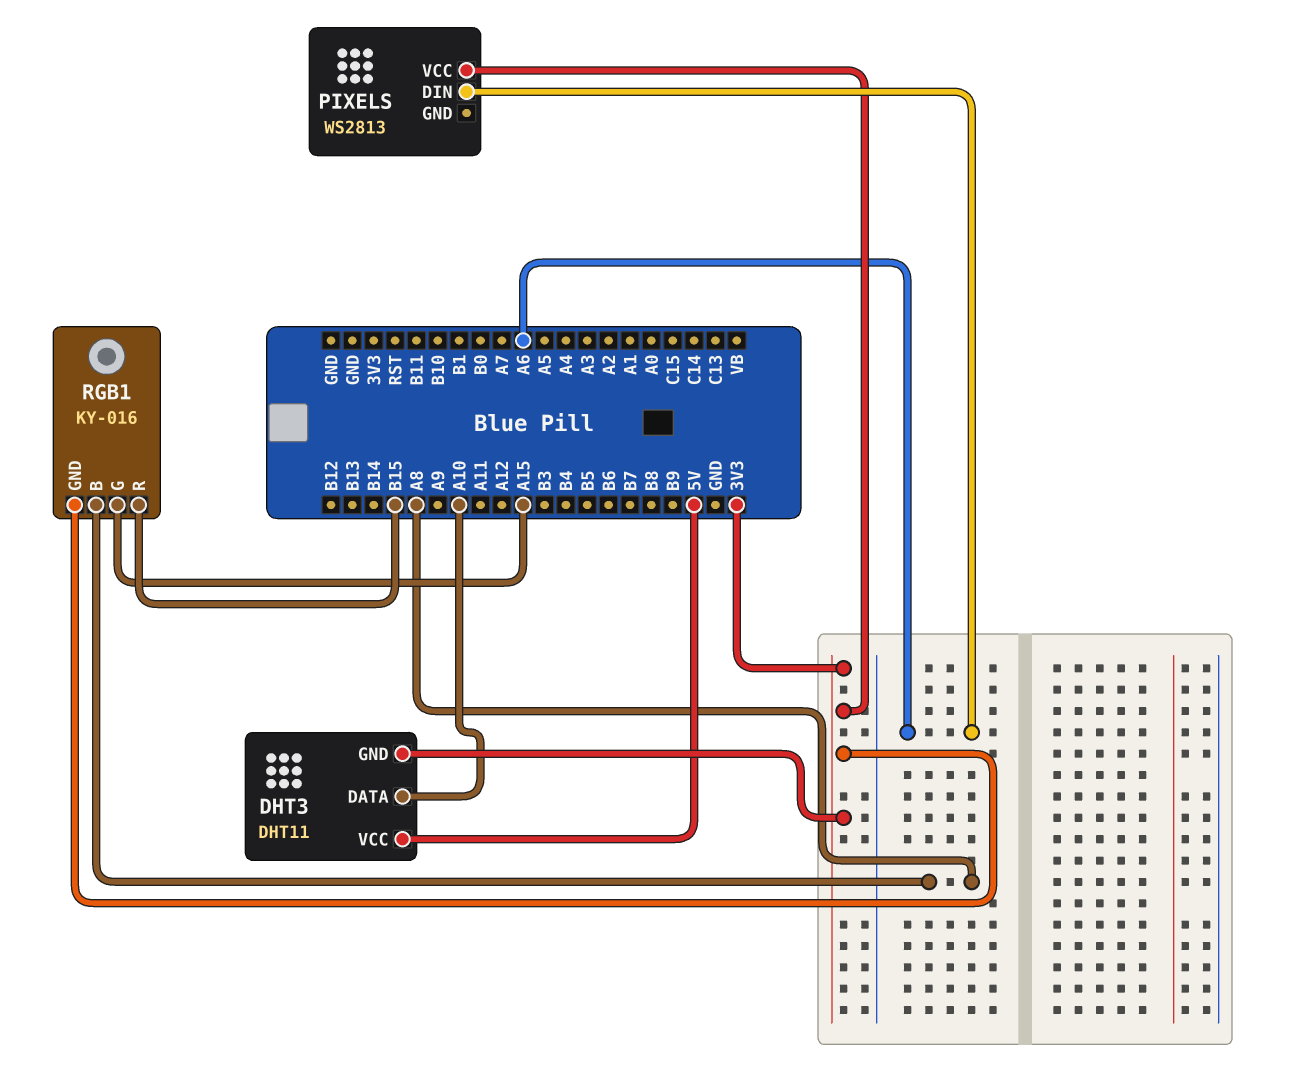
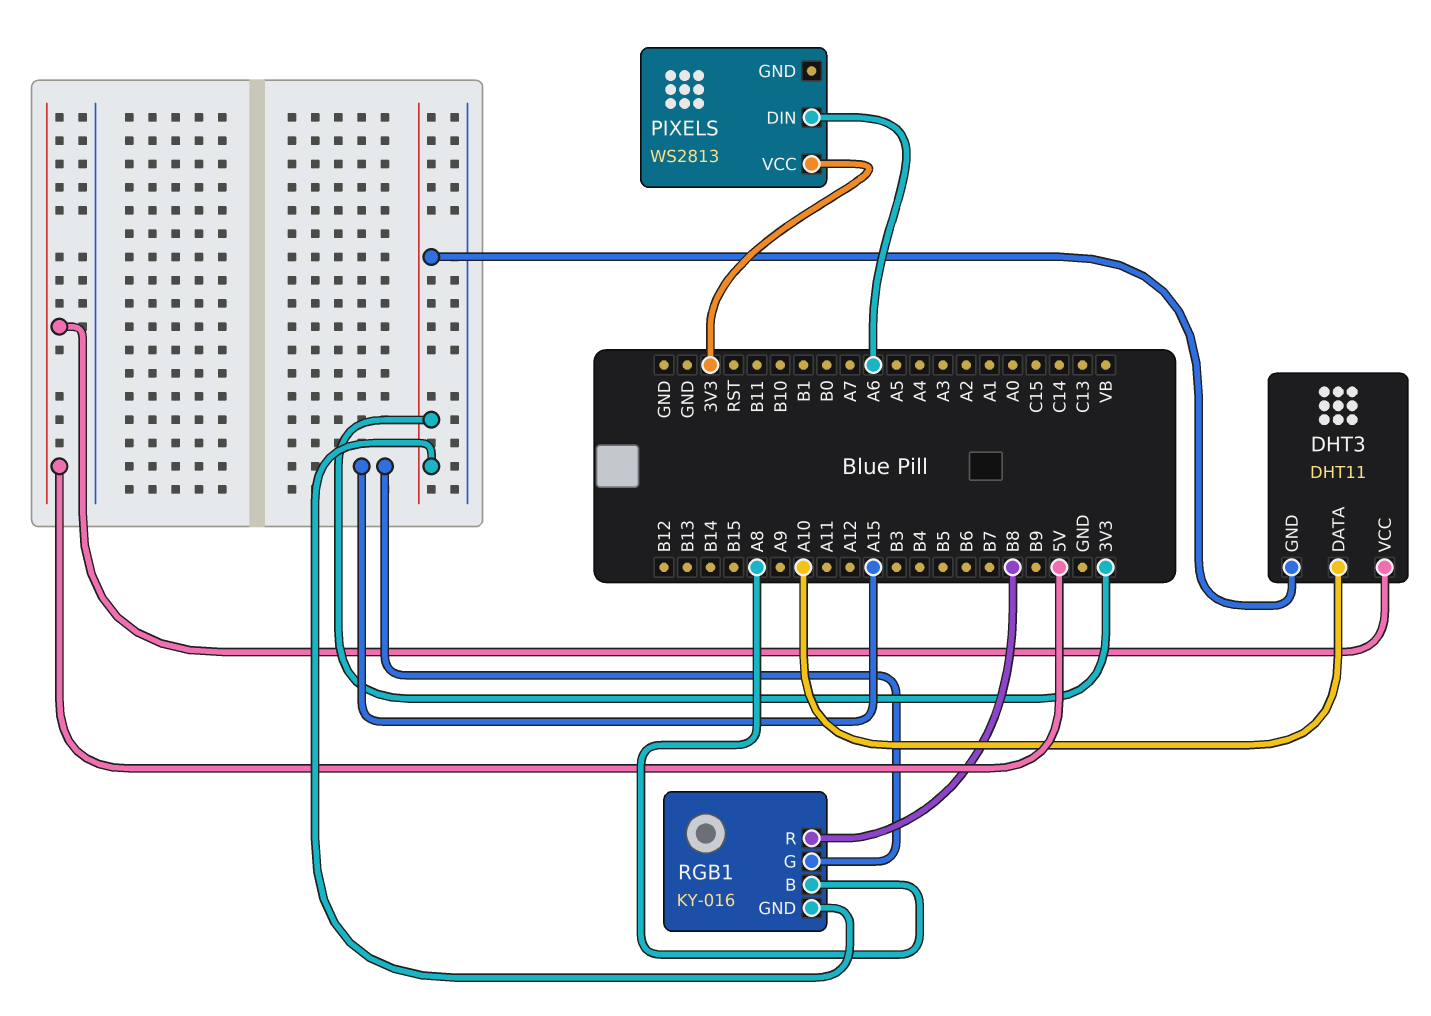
RGB1 pin R: B15 -> B8

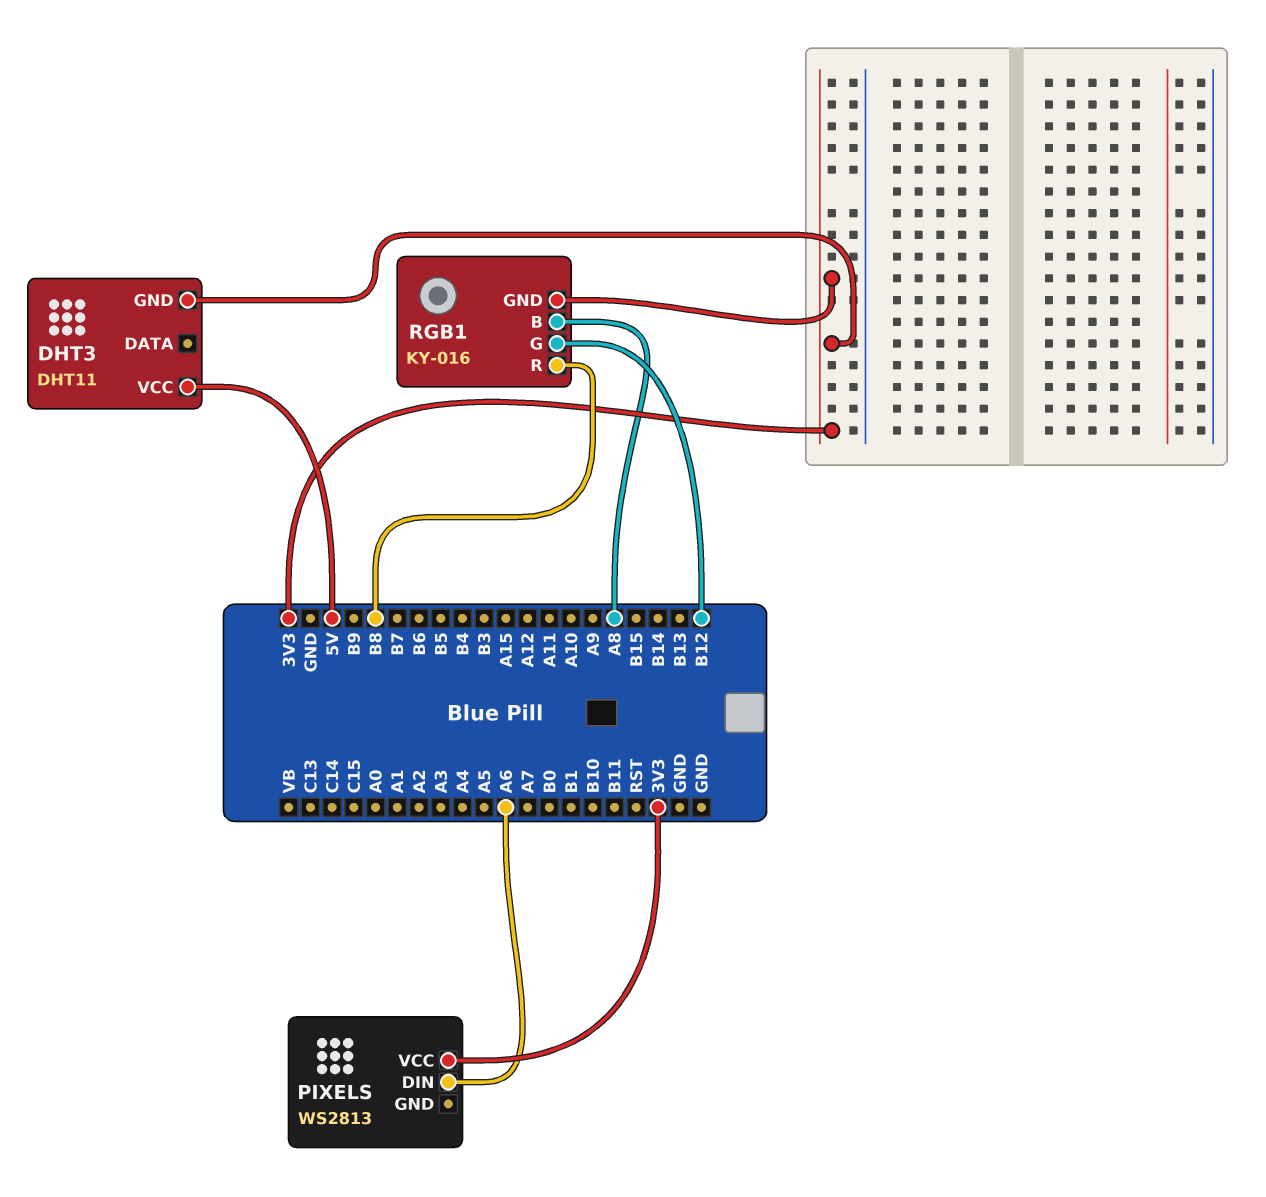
DHT3 pin DATA: A10 -> none
RGB1 pin G: A15 -> B12

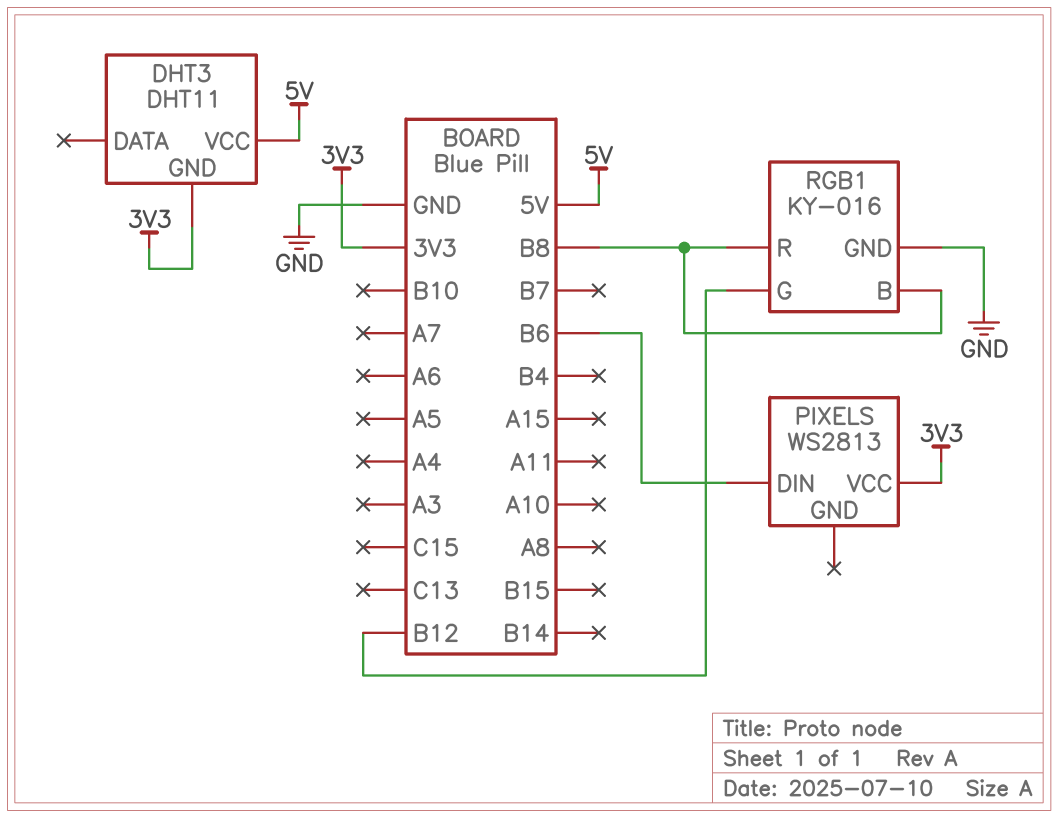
PIXELS pin DIN: A6 -> B6
RGB1 pin B: A8 -> B8
RGB1 pin GND: 3V3 -> GND

